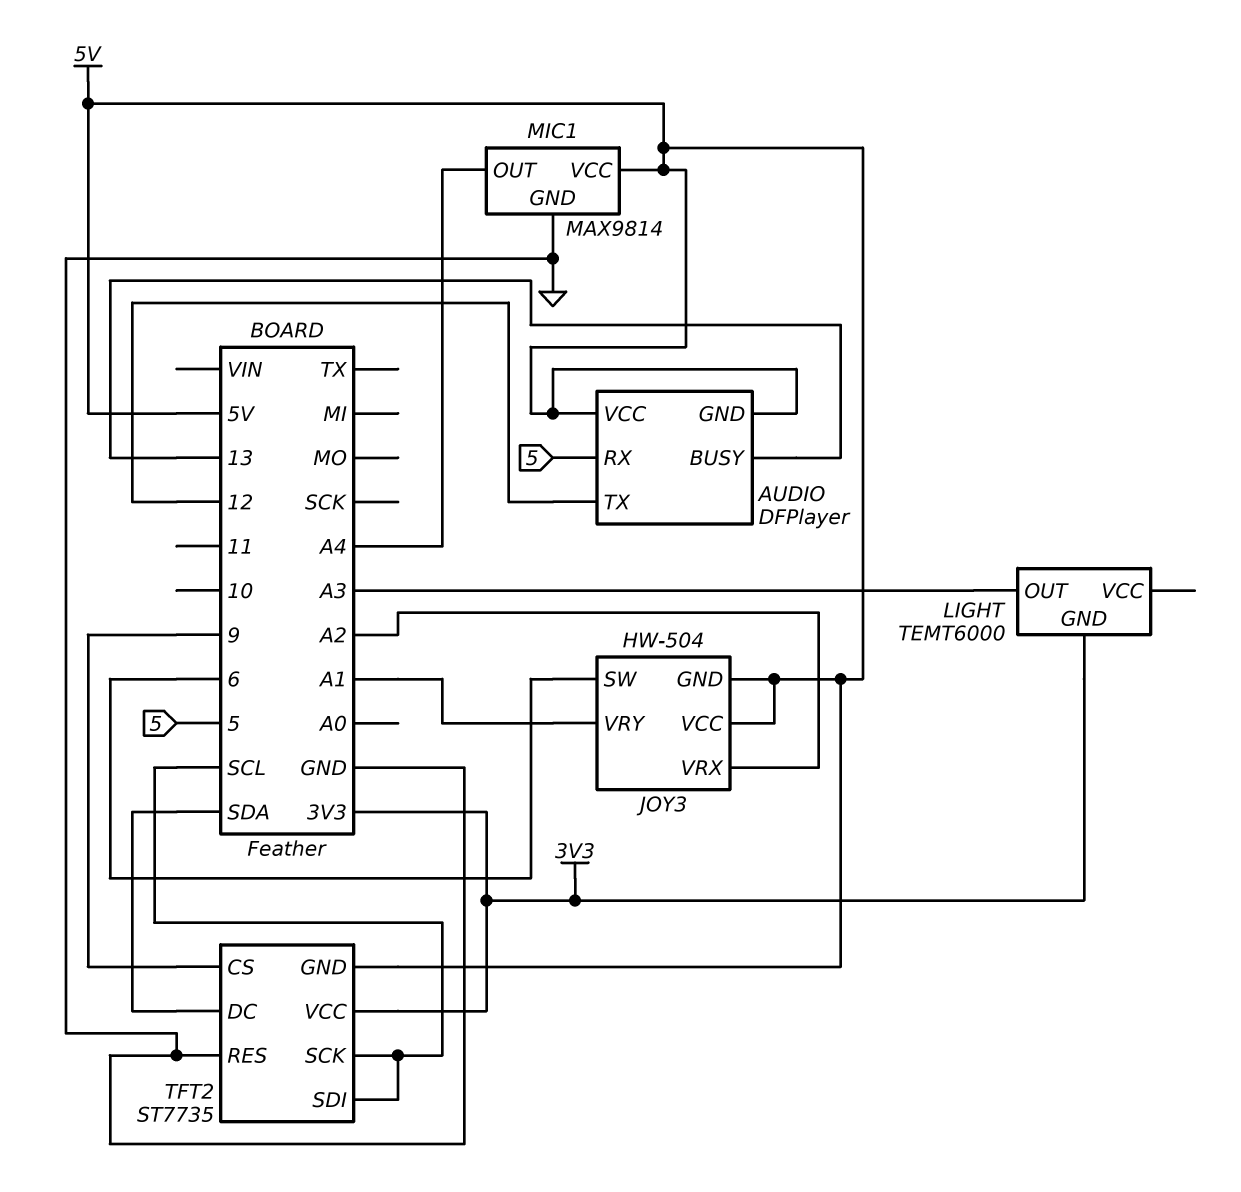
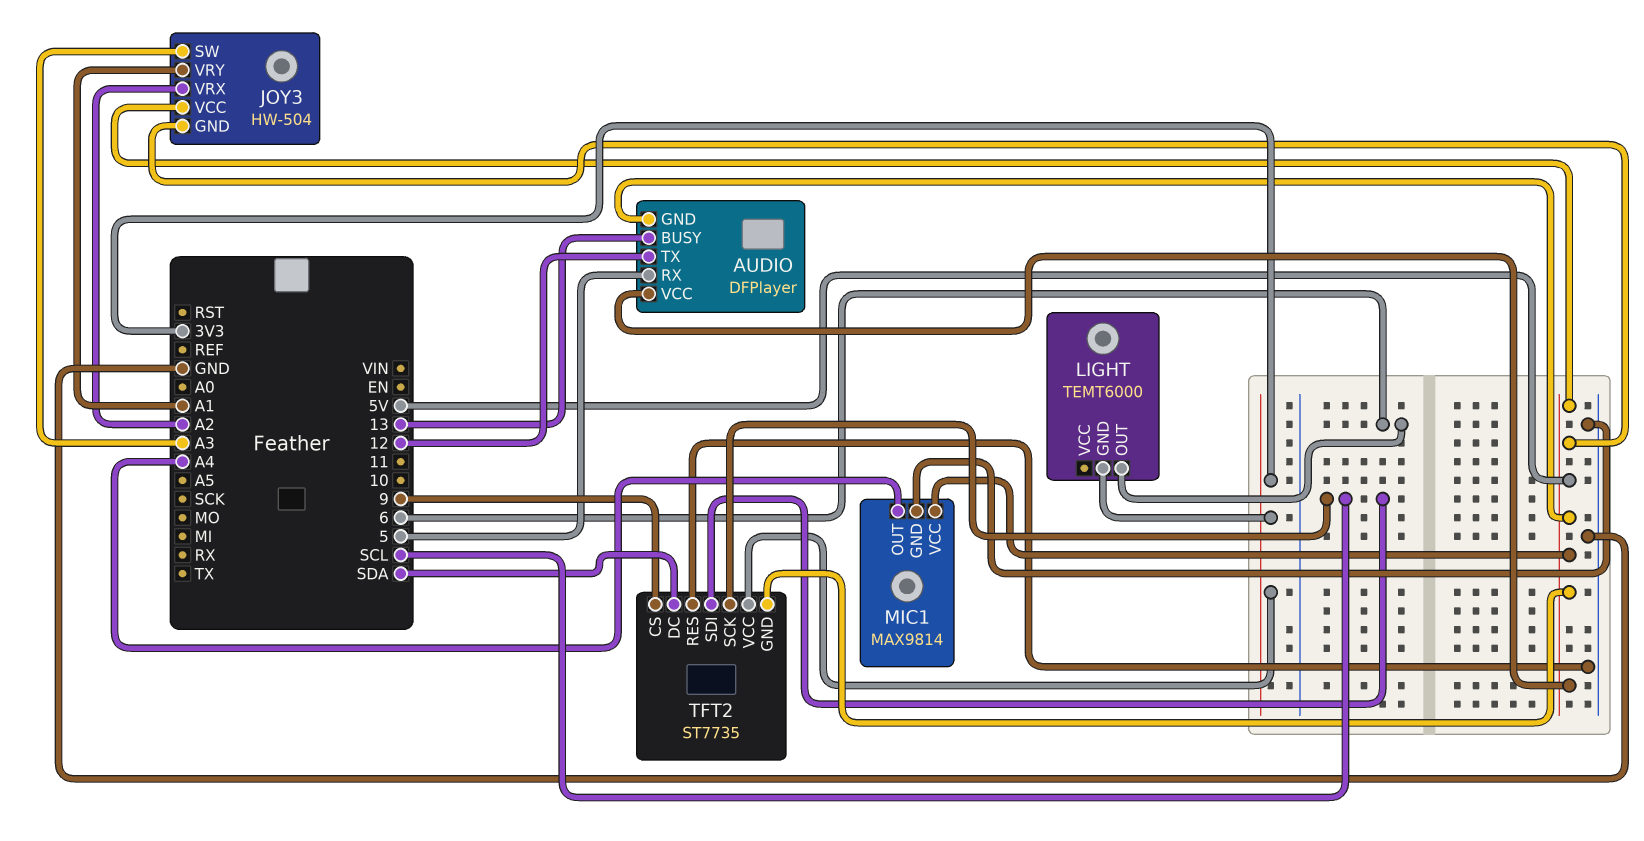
JOY3 pin SW: 6 -> A3
LIGHT pin OUT: A3 -> 6

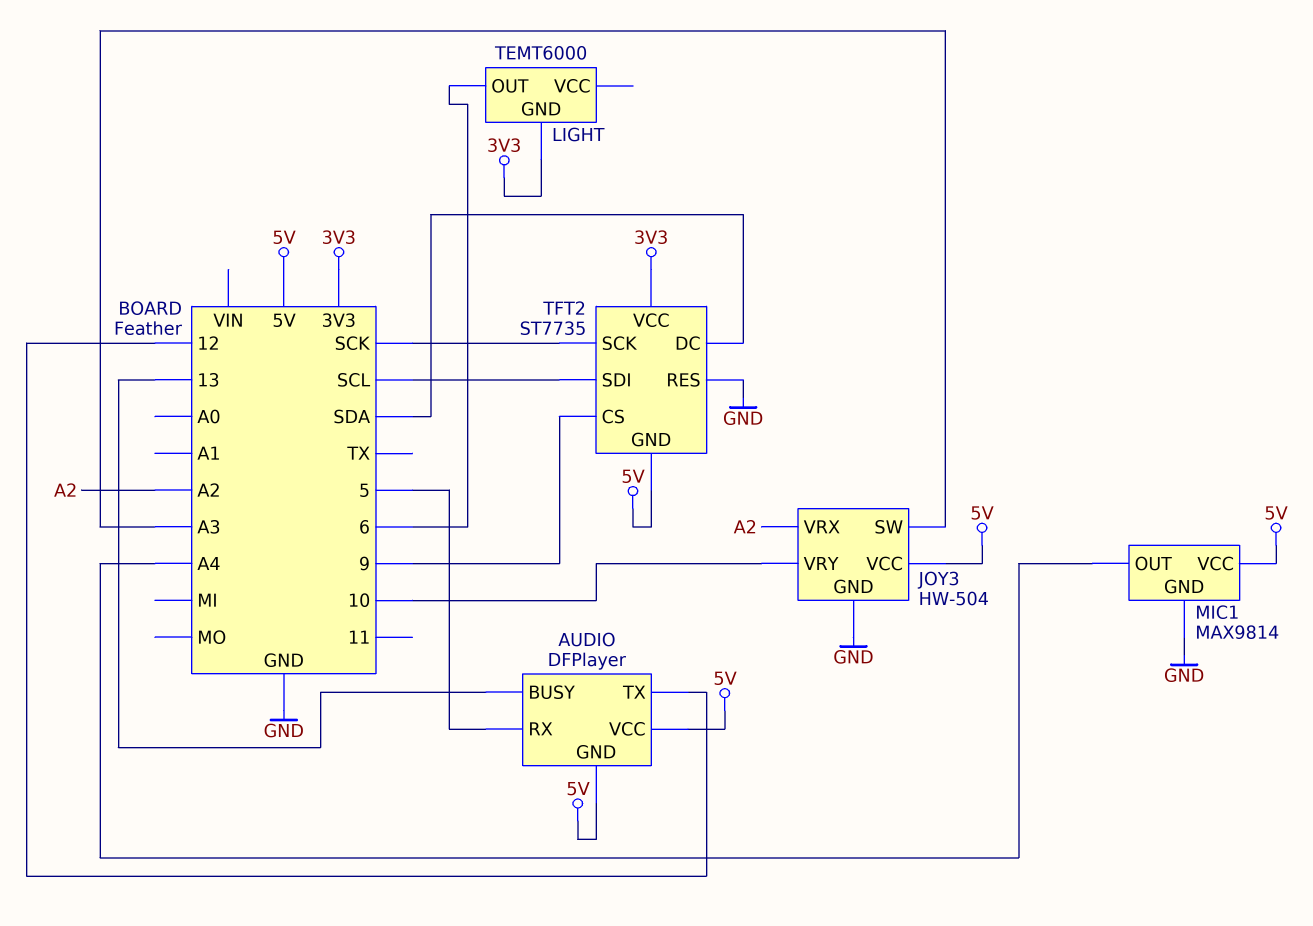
JOY3 pin GND: 5V -> GND
JOY3 pin VRY: A1 -> 10
TFT2 pin SCK: SCL -> SCK

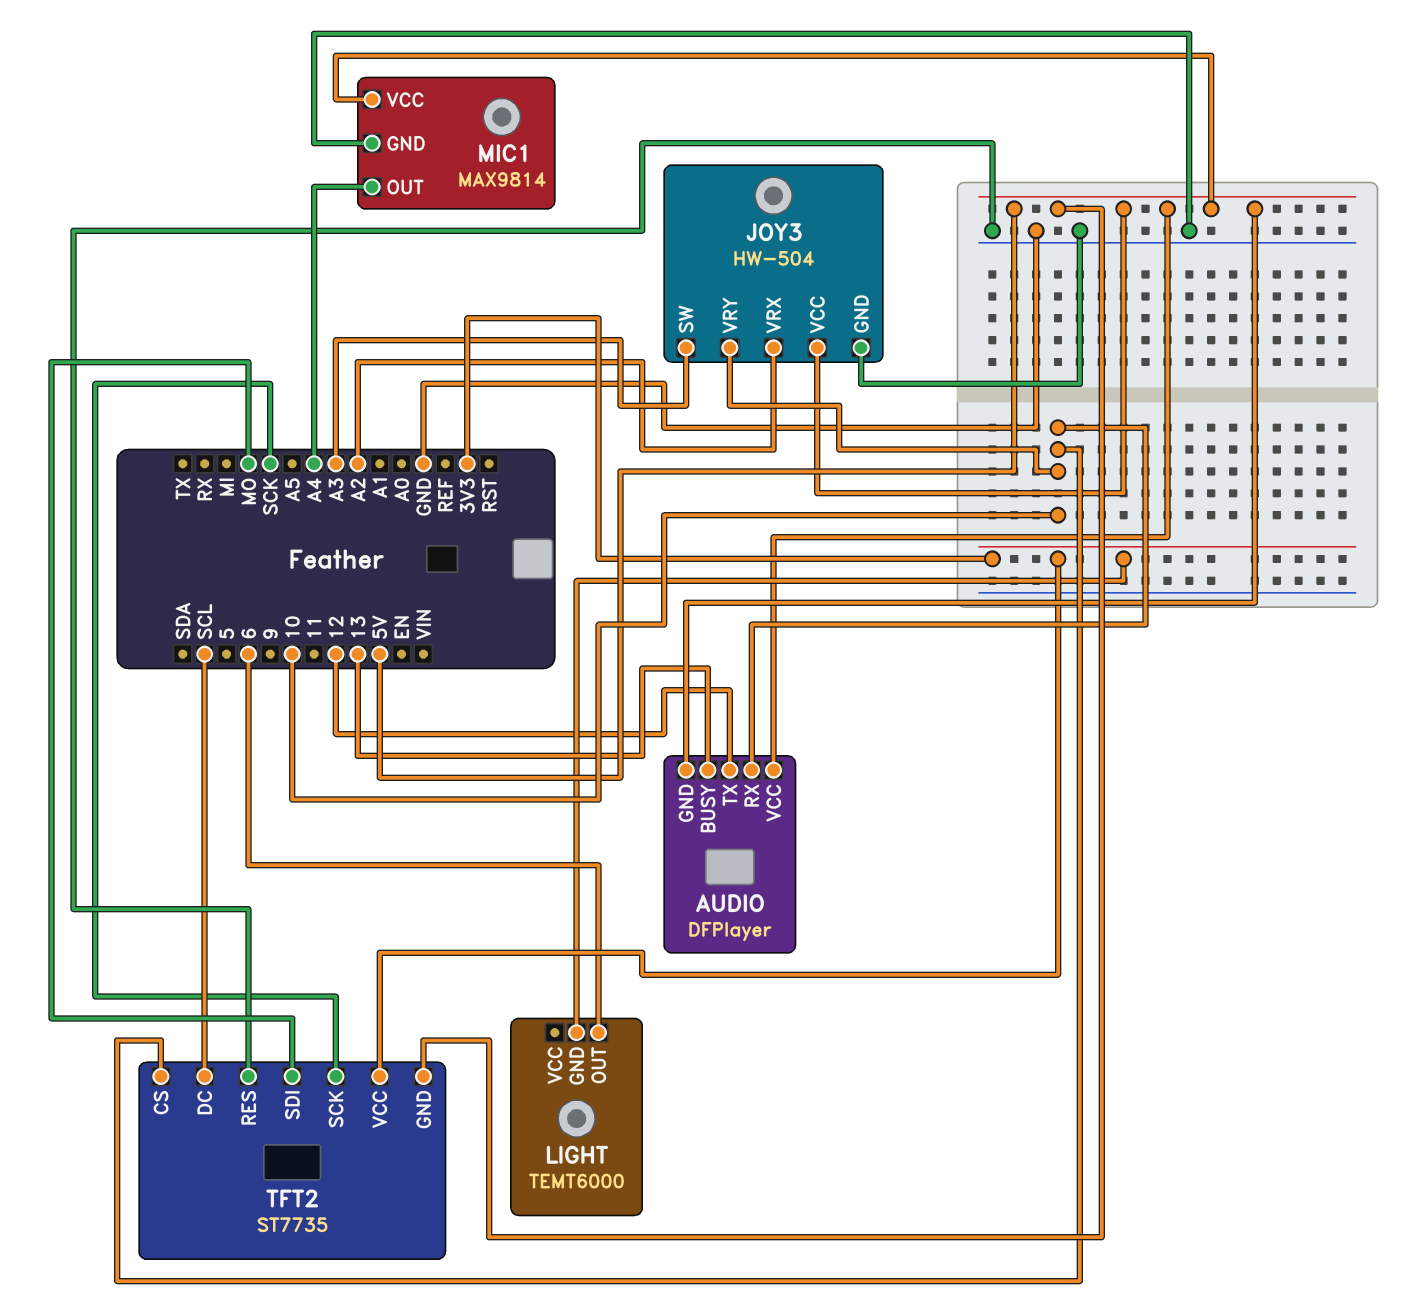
AUDIO pin RX: 5 -> 10
TFT2 pin CS: 9 -> 10
TFT2 pin DC: SDA -> SCL
TFT2 pin SDI: SCL -> MO

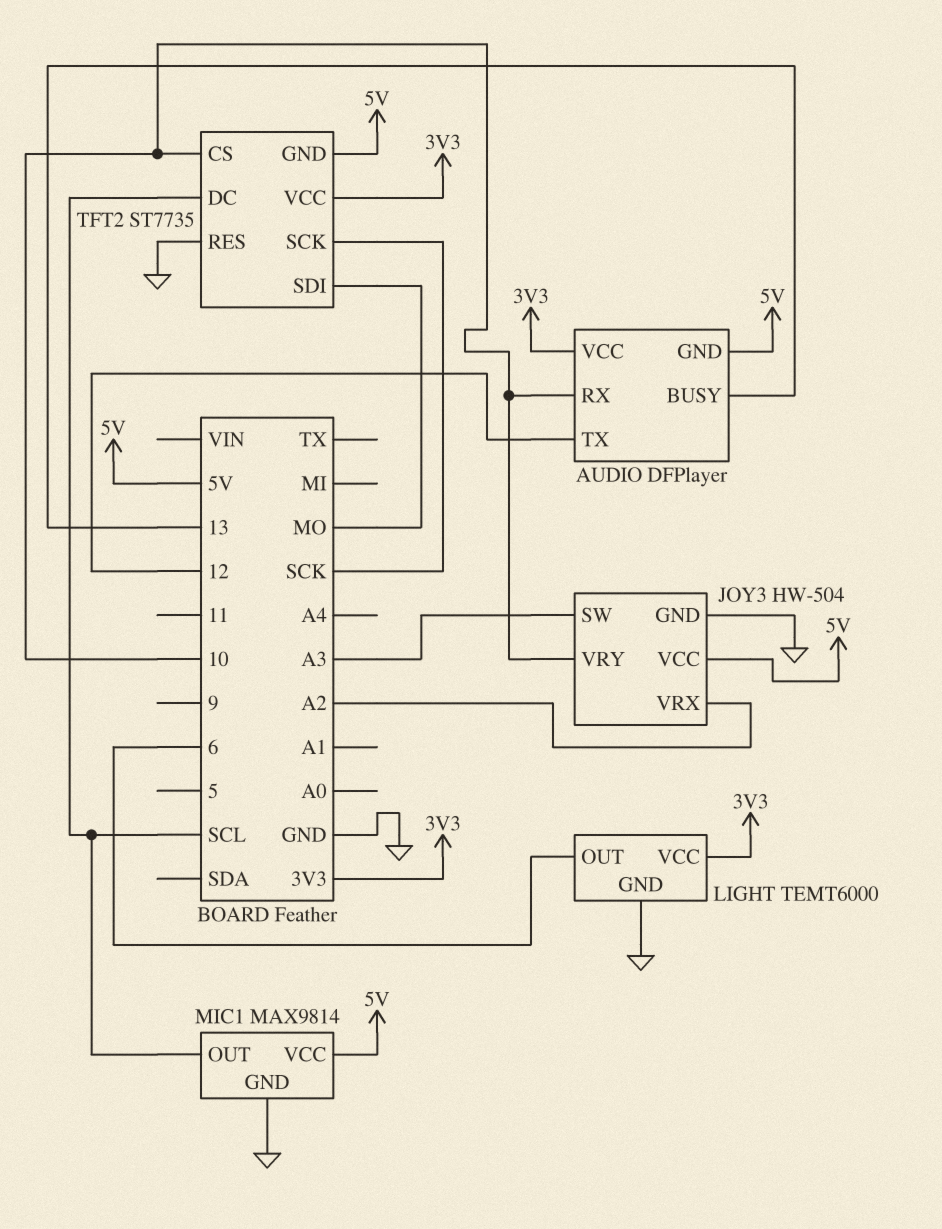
AUDIO pin VCC: 5V -> 3V3
LIGHT pin GND: 3V3 -> GND
LIGHT pin VCC: none -> 3V3
MIC1 pin OUT: A4 -> SCL

